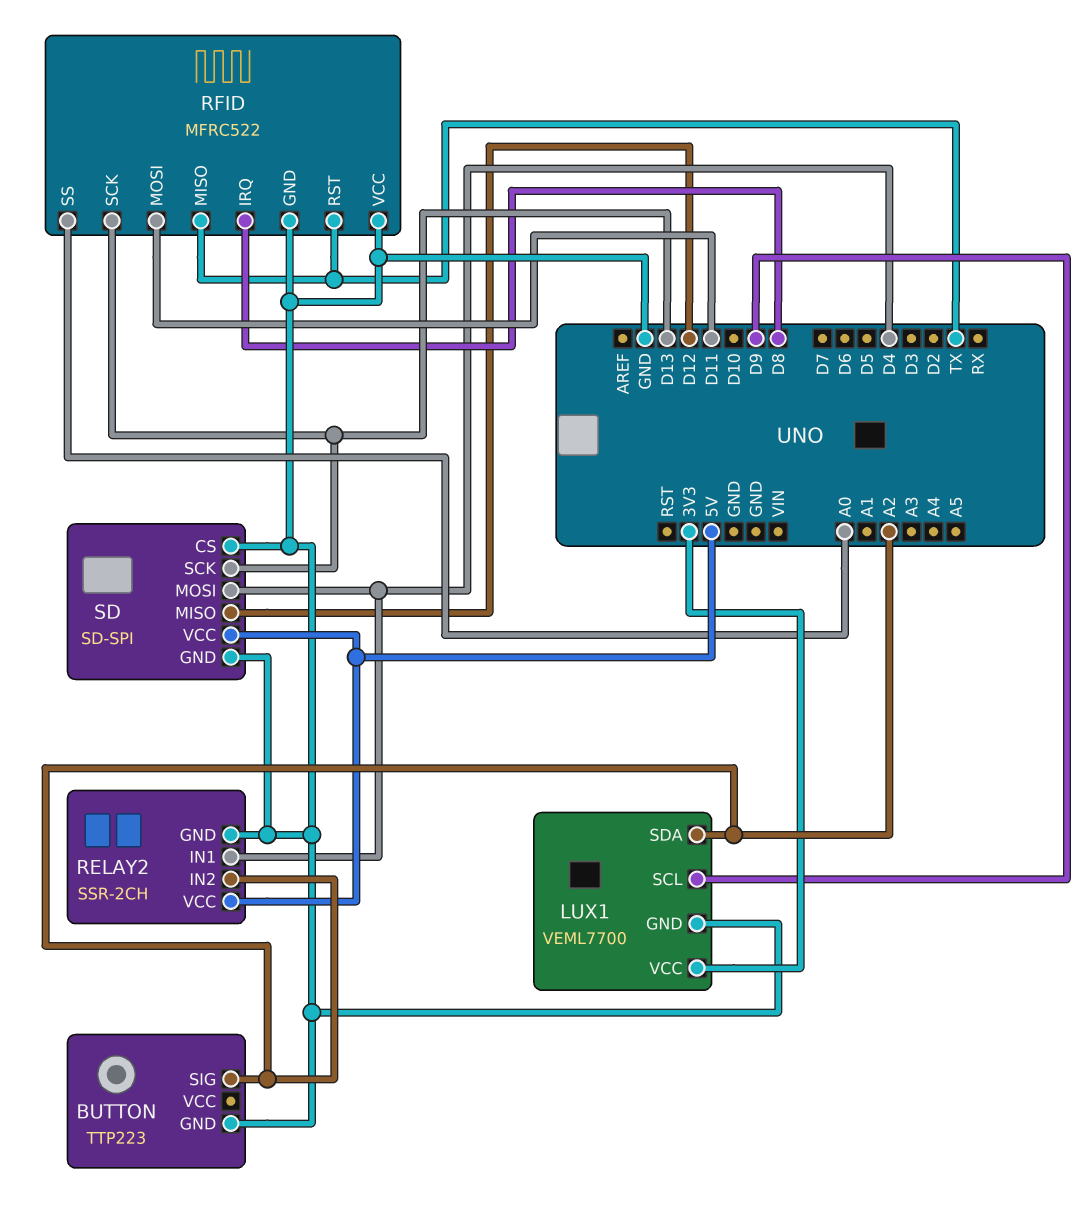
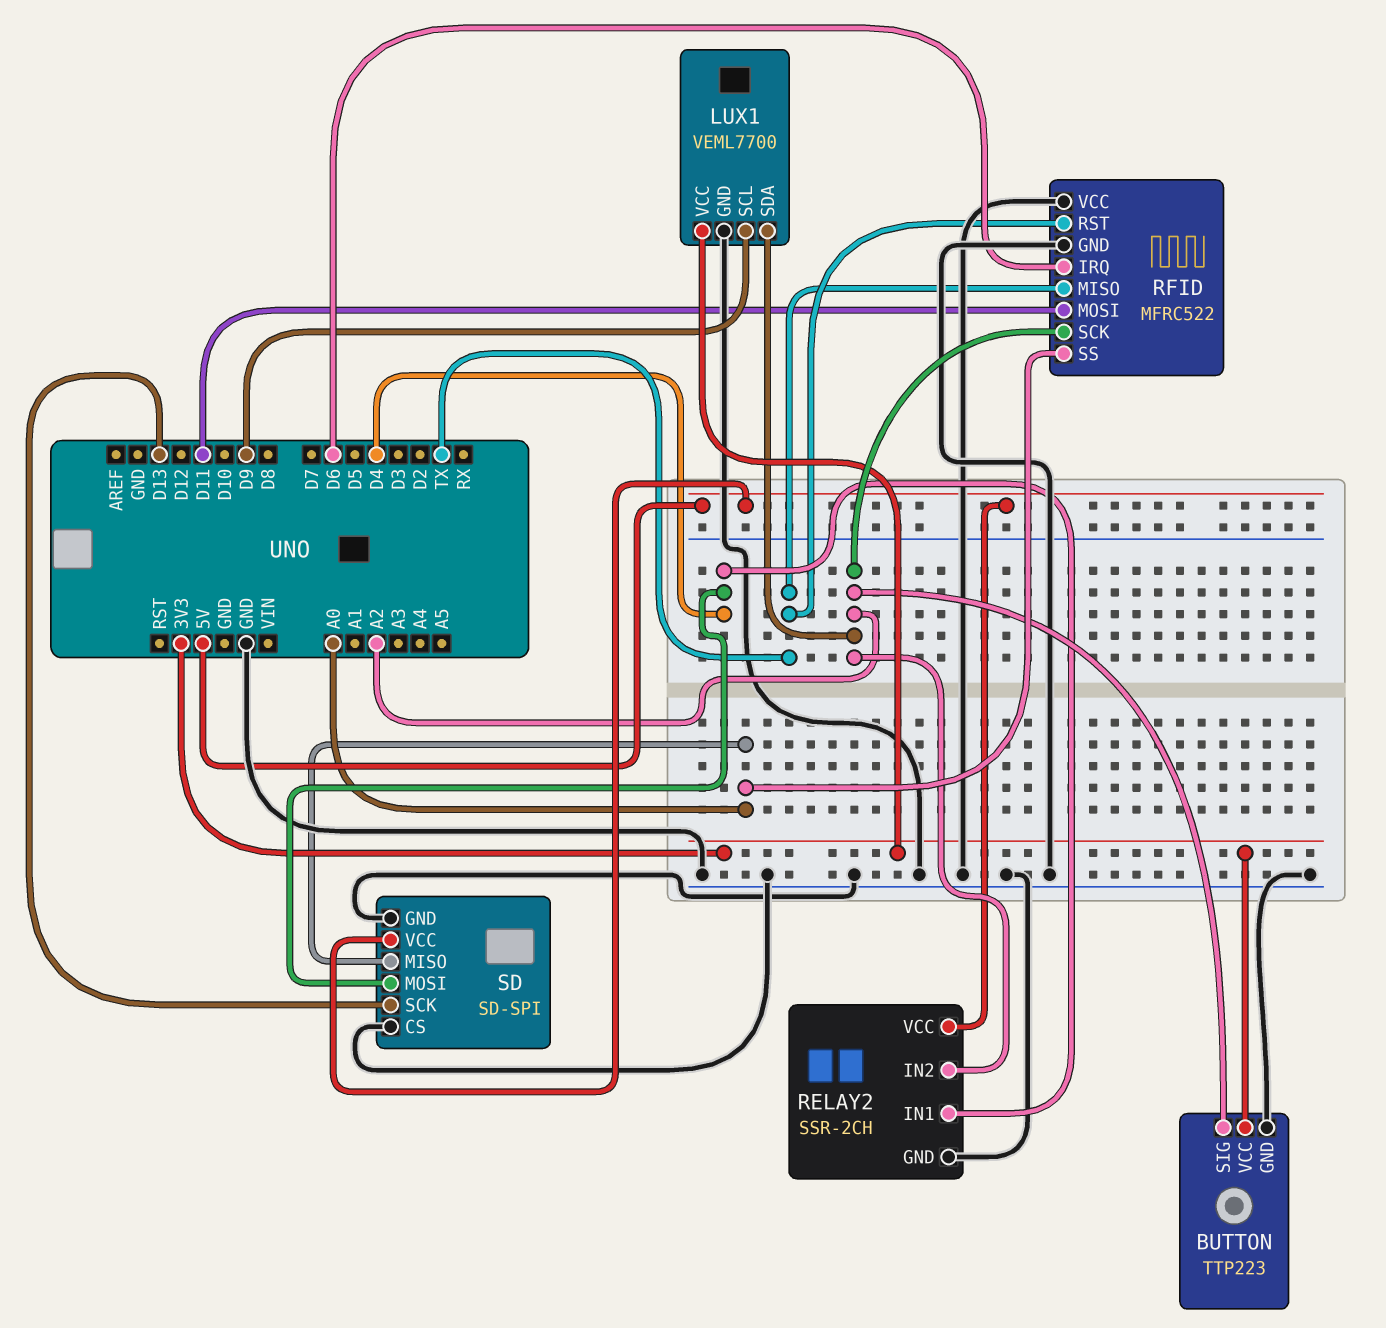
BUTTON pin VCC: none -> 3V3
RFID pin IRQ: D8 -> D6
RFID pin SCK: D13 -> A2
SD pin MISO: D12 -> A0

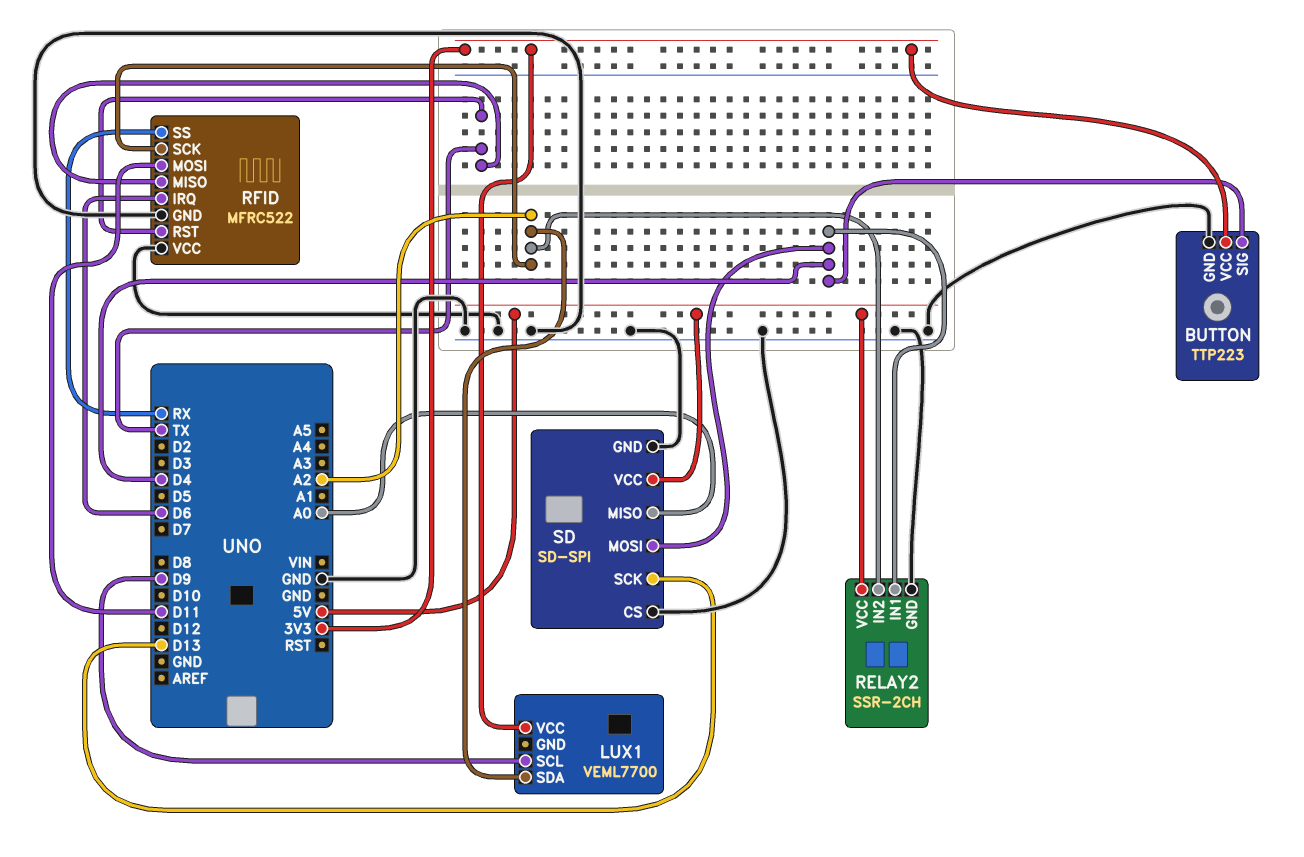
BUTTON pin SIG: A2 -> D4
LUX1 pin GND: GND -> none
RFID pin SS: A0 -> RX

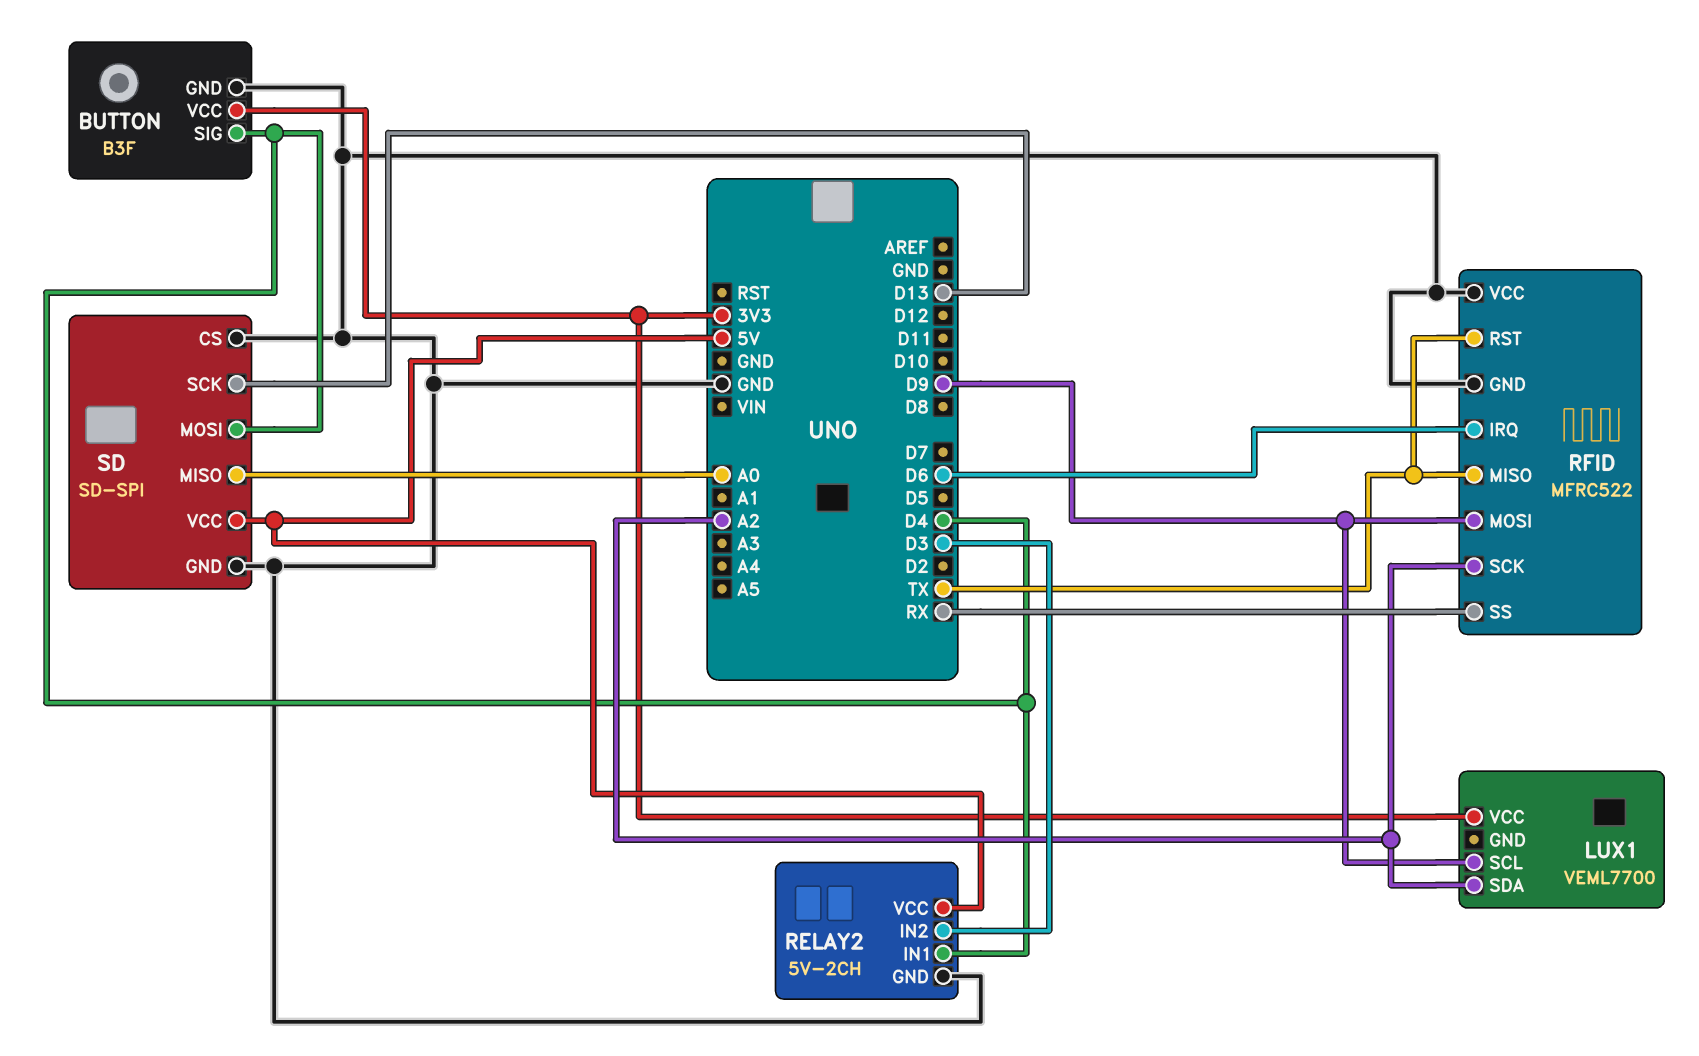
BUTTON: TTP223 -> B3F
RELAY2: SSR-2CH -> 5V-2CH
RELAY2 pin IN2: A2 -> D3
RFID pin MOSI: D11 -> D9

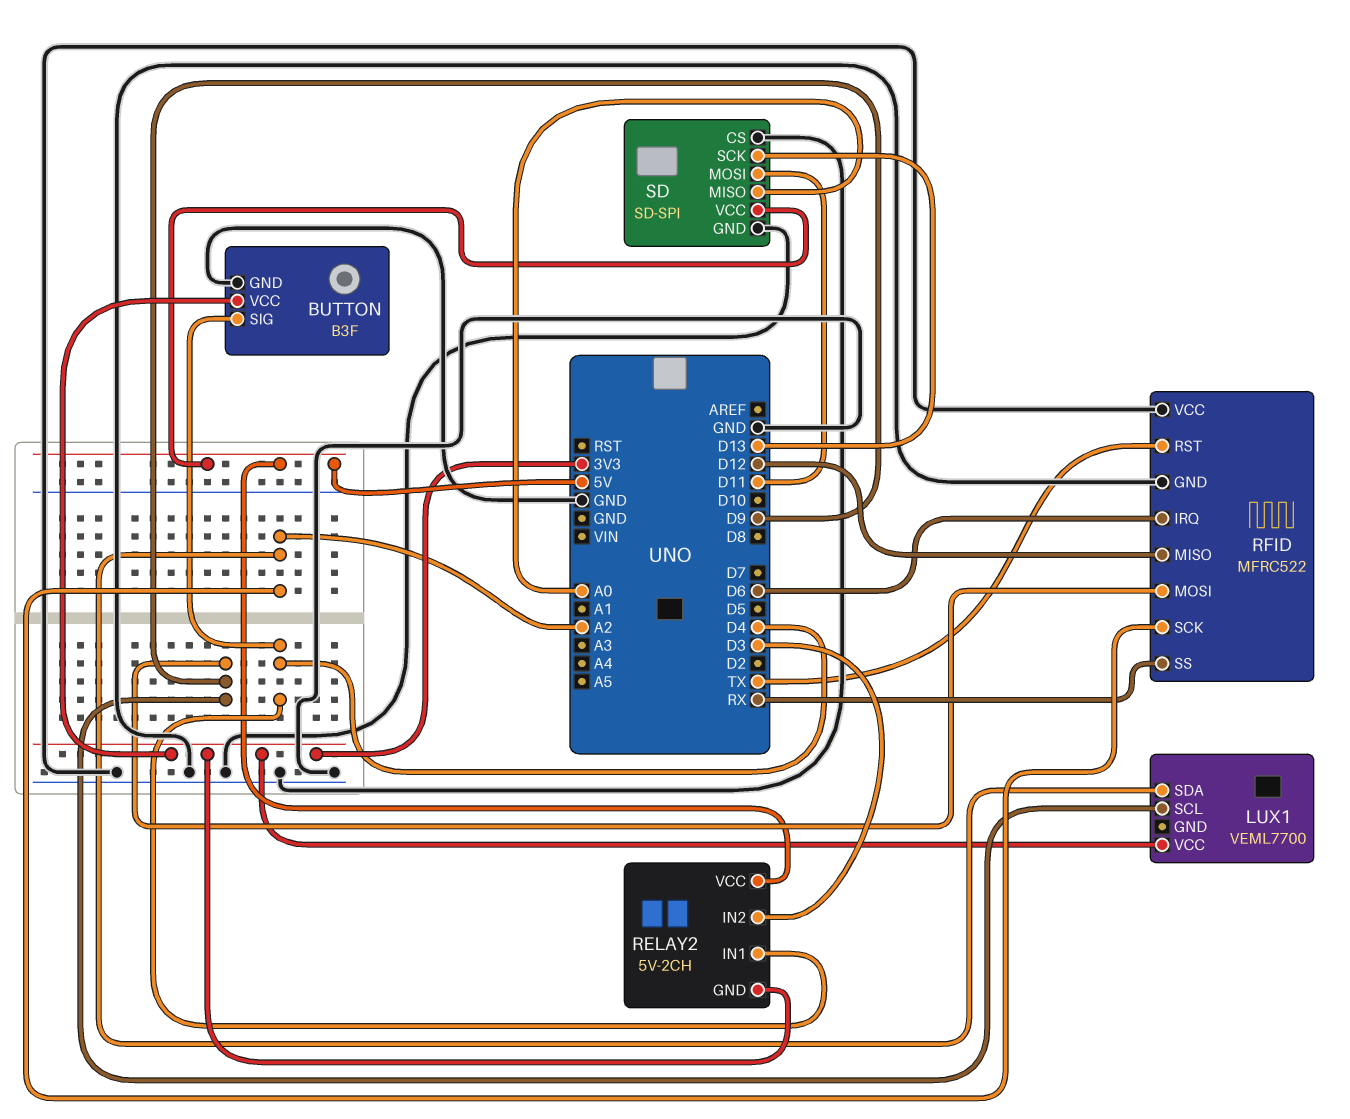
RELAY2 pin GND: GND -> 3V3
RFID pin MISO: TX -> D12
SD pin MOSI: D4 -> D11

